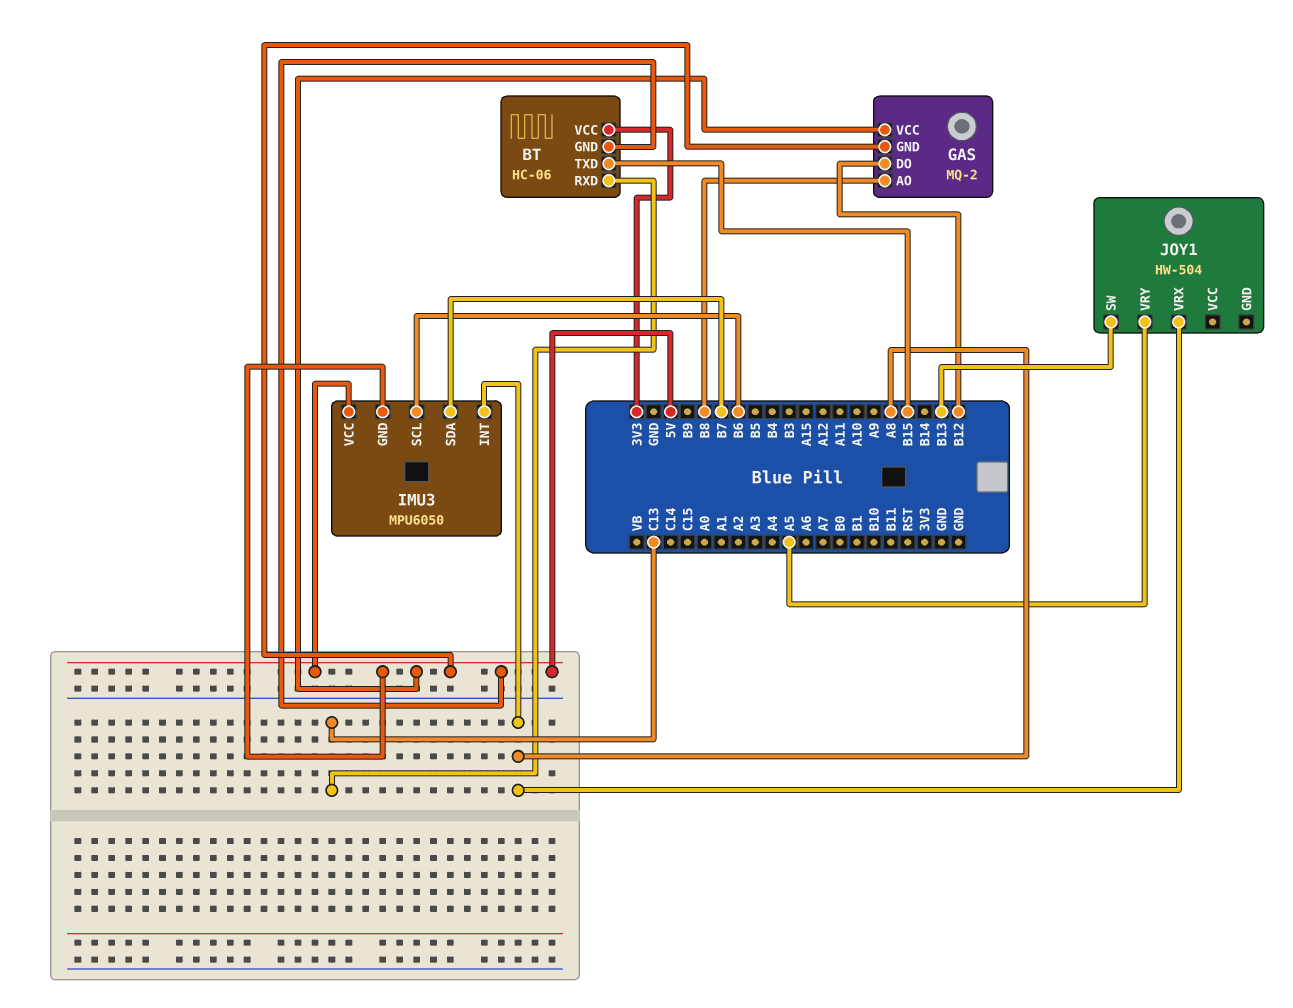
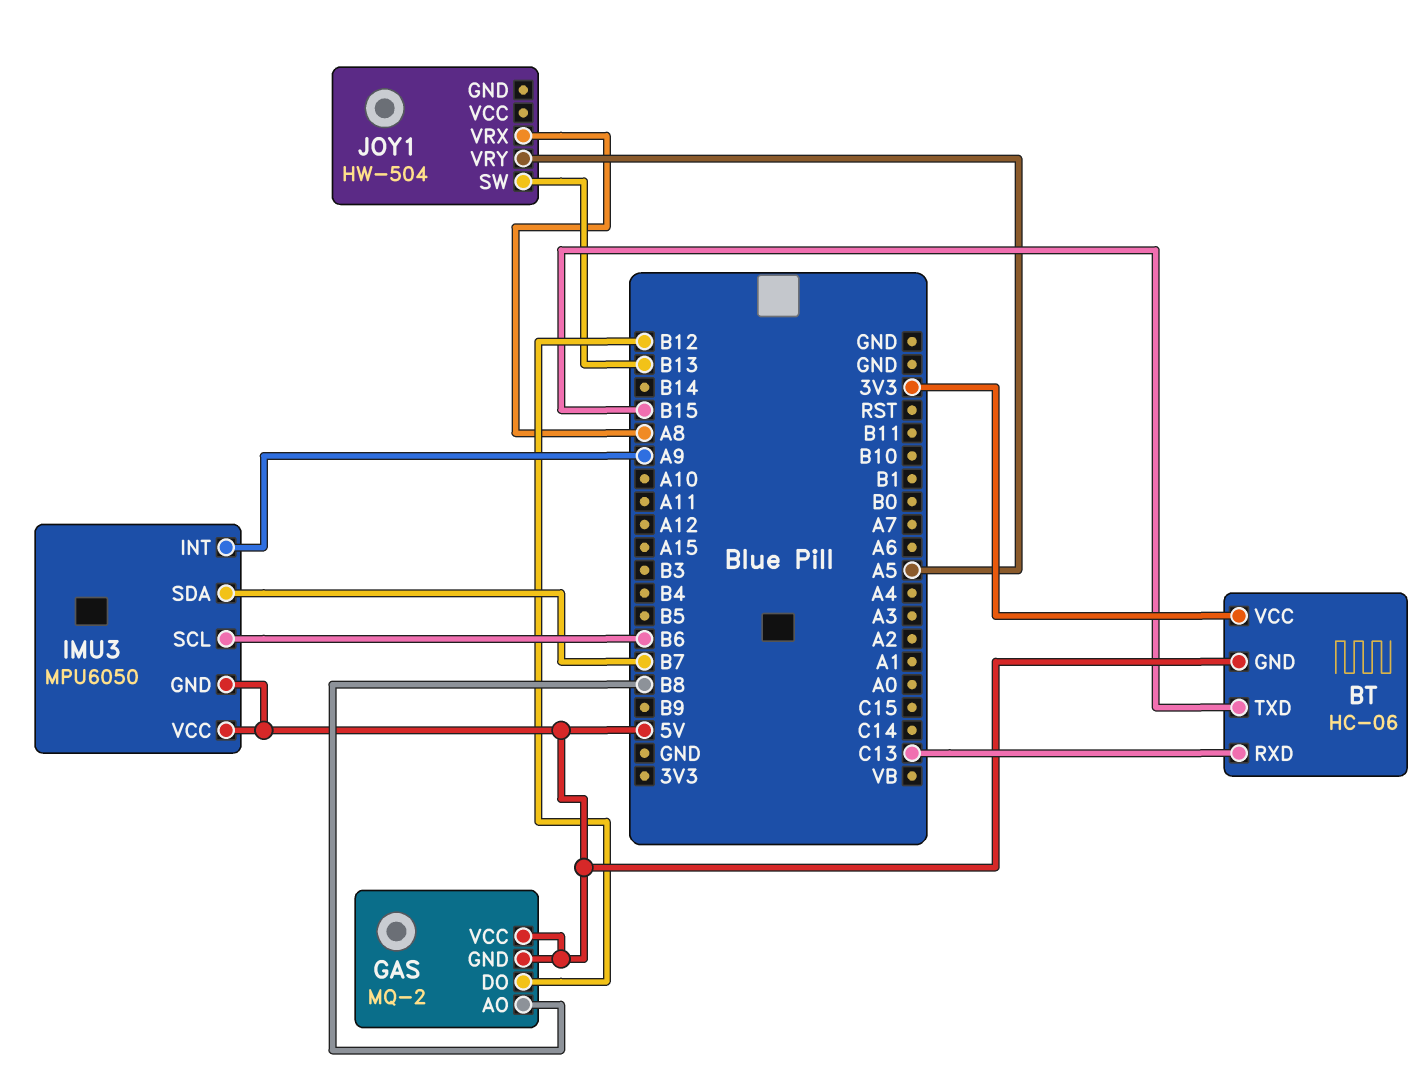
IMU3 pin INT: A8 -> A9

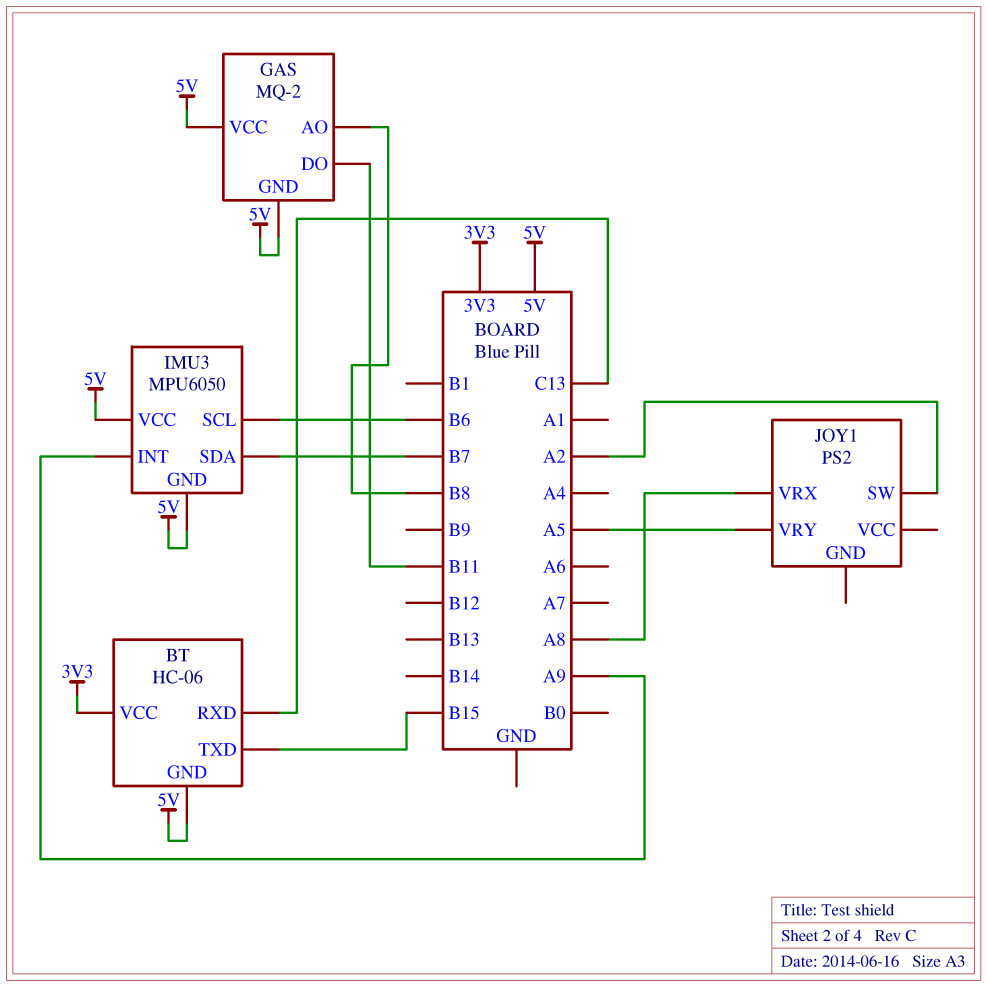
GAS pin DO: B12 -> B11
JOY1: HW-504 -> PS2
JOY1 pin SW: B13 -> A2

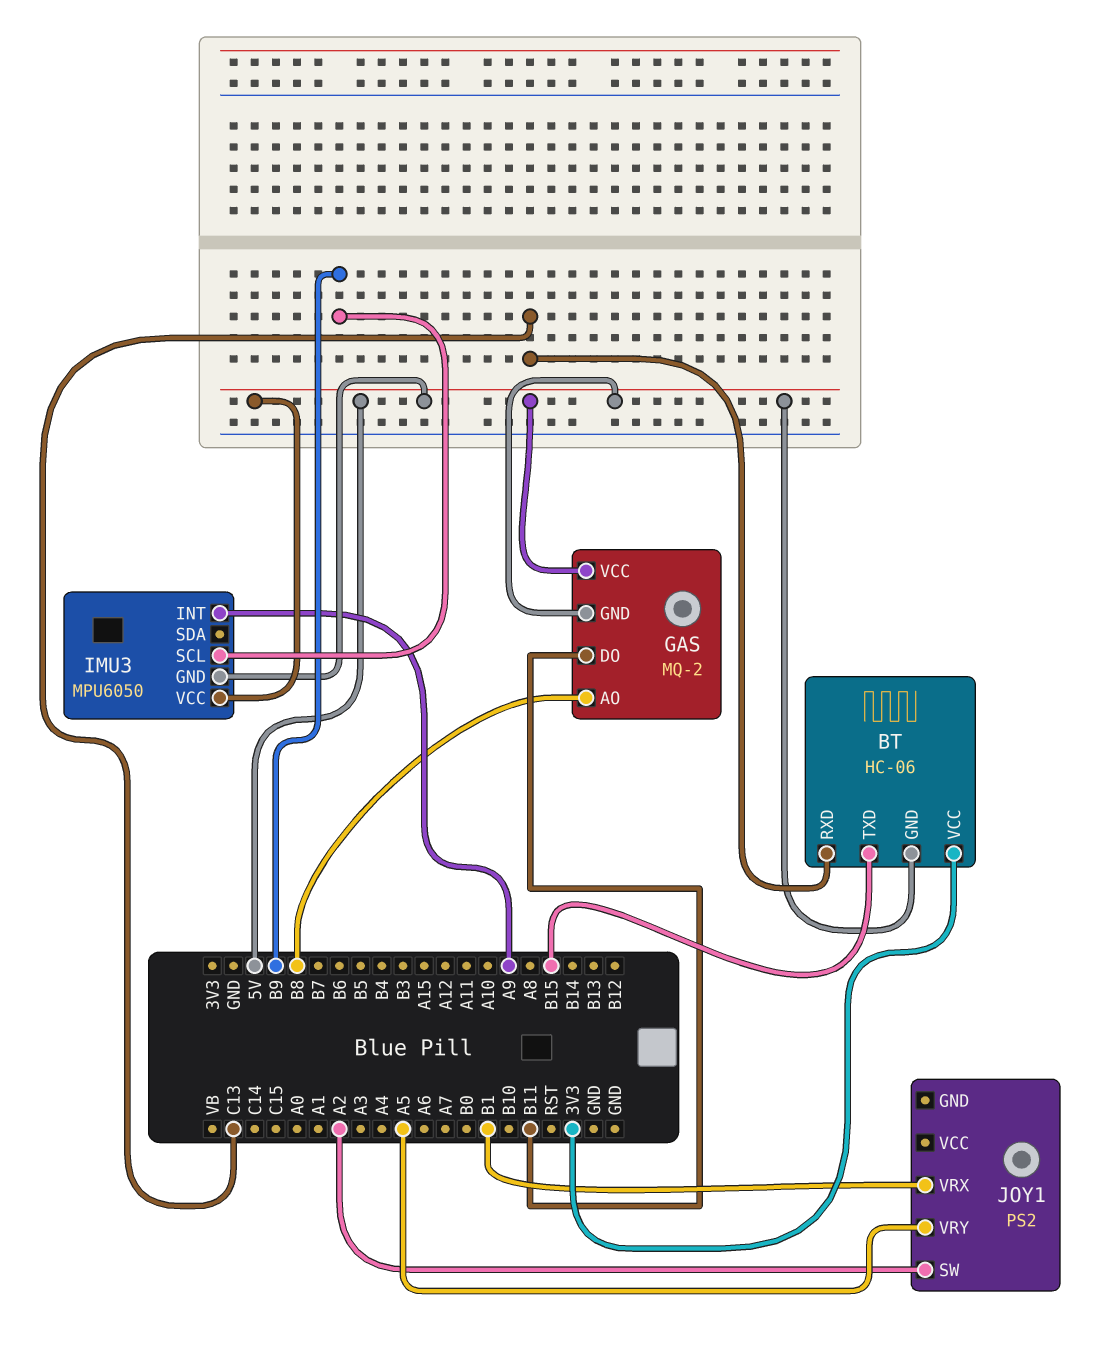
IMU3 pin SCL: B6 -> B9
IMU3 pin SDA: B7 -> none
JOY1 pin VRX: A8 -> B1

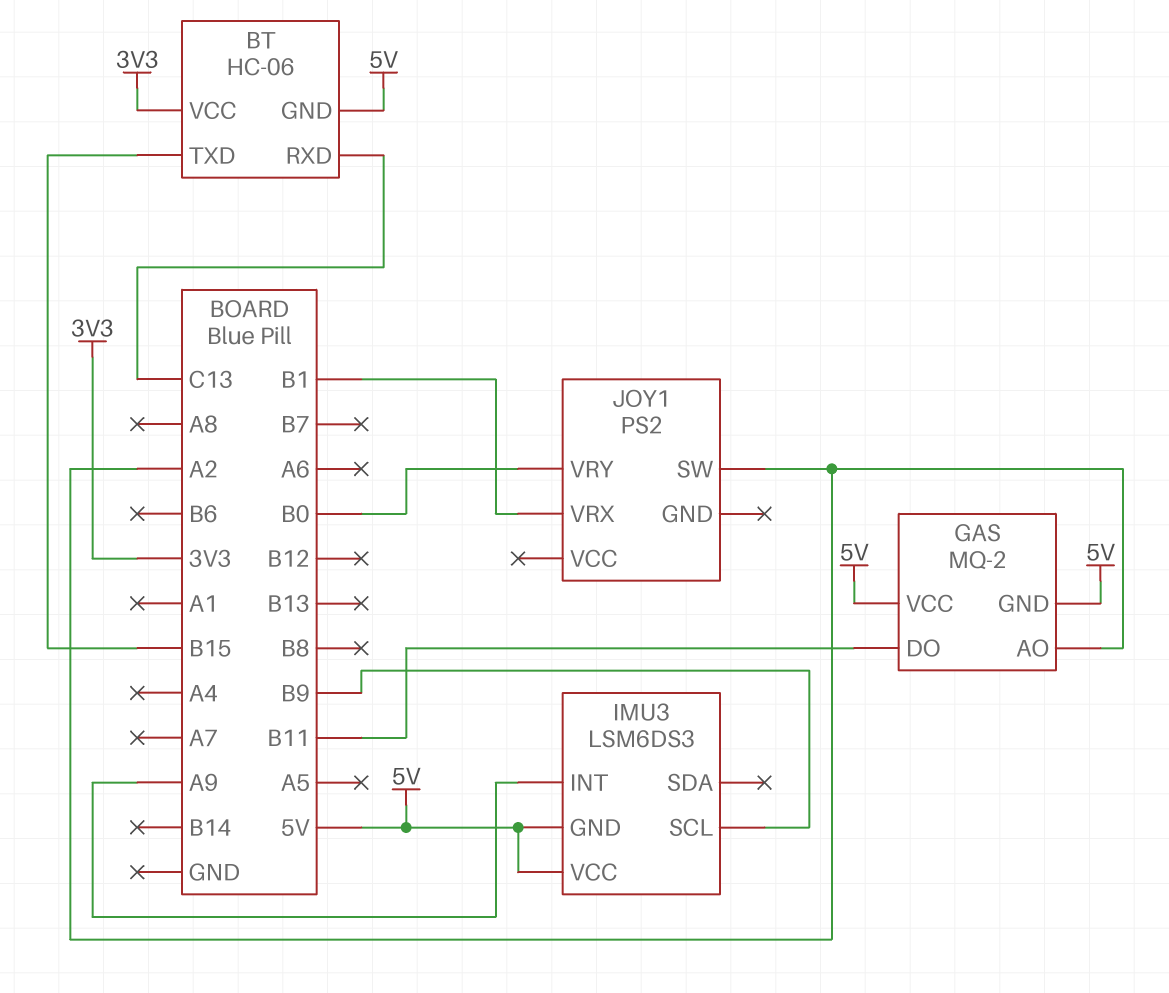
GAS pin AO: B8 -> A2
IMU3: MPU6050 -> LSM6DS3
JOY1 pin VRY: A5 -> B0

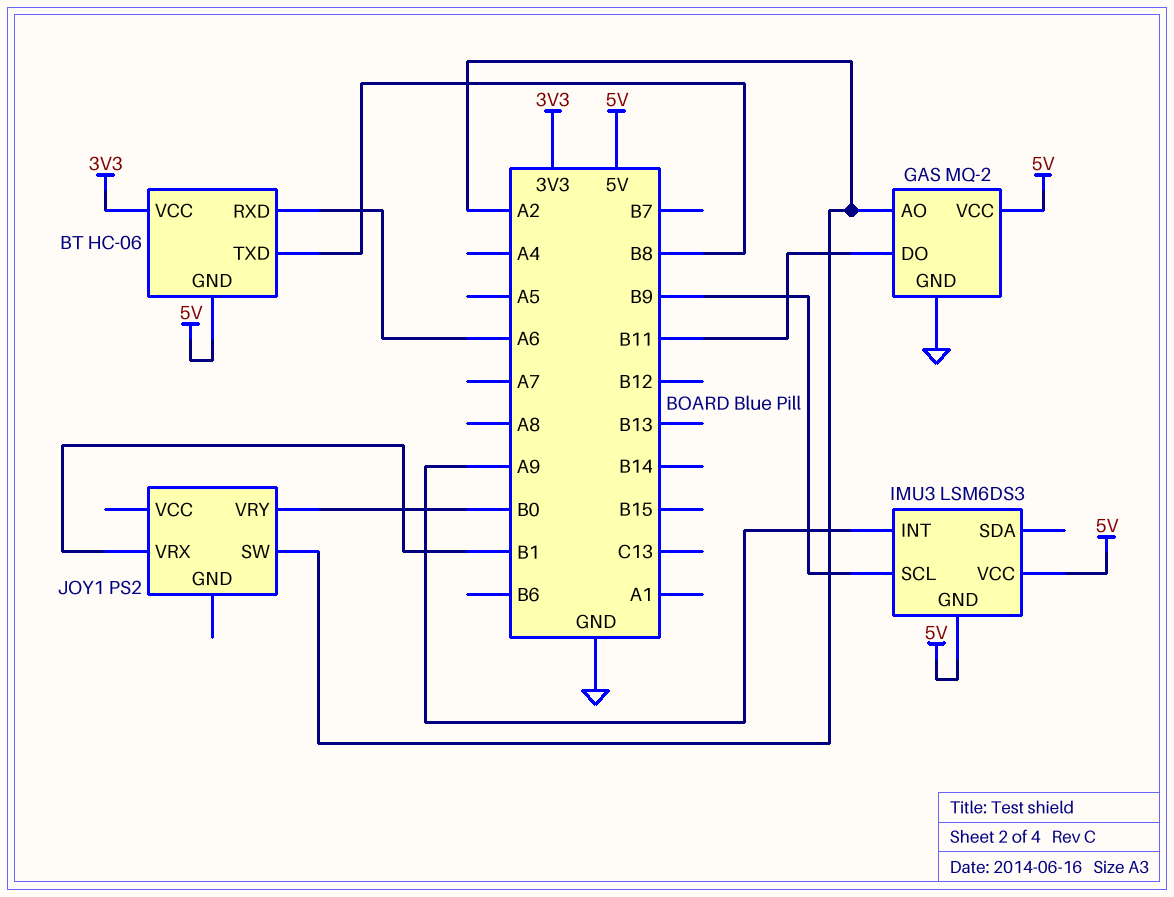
BT pin RXD: C13 -> A6
BT pin TXD: B15 -> B8
GAS pin GND: 5V -> GND

